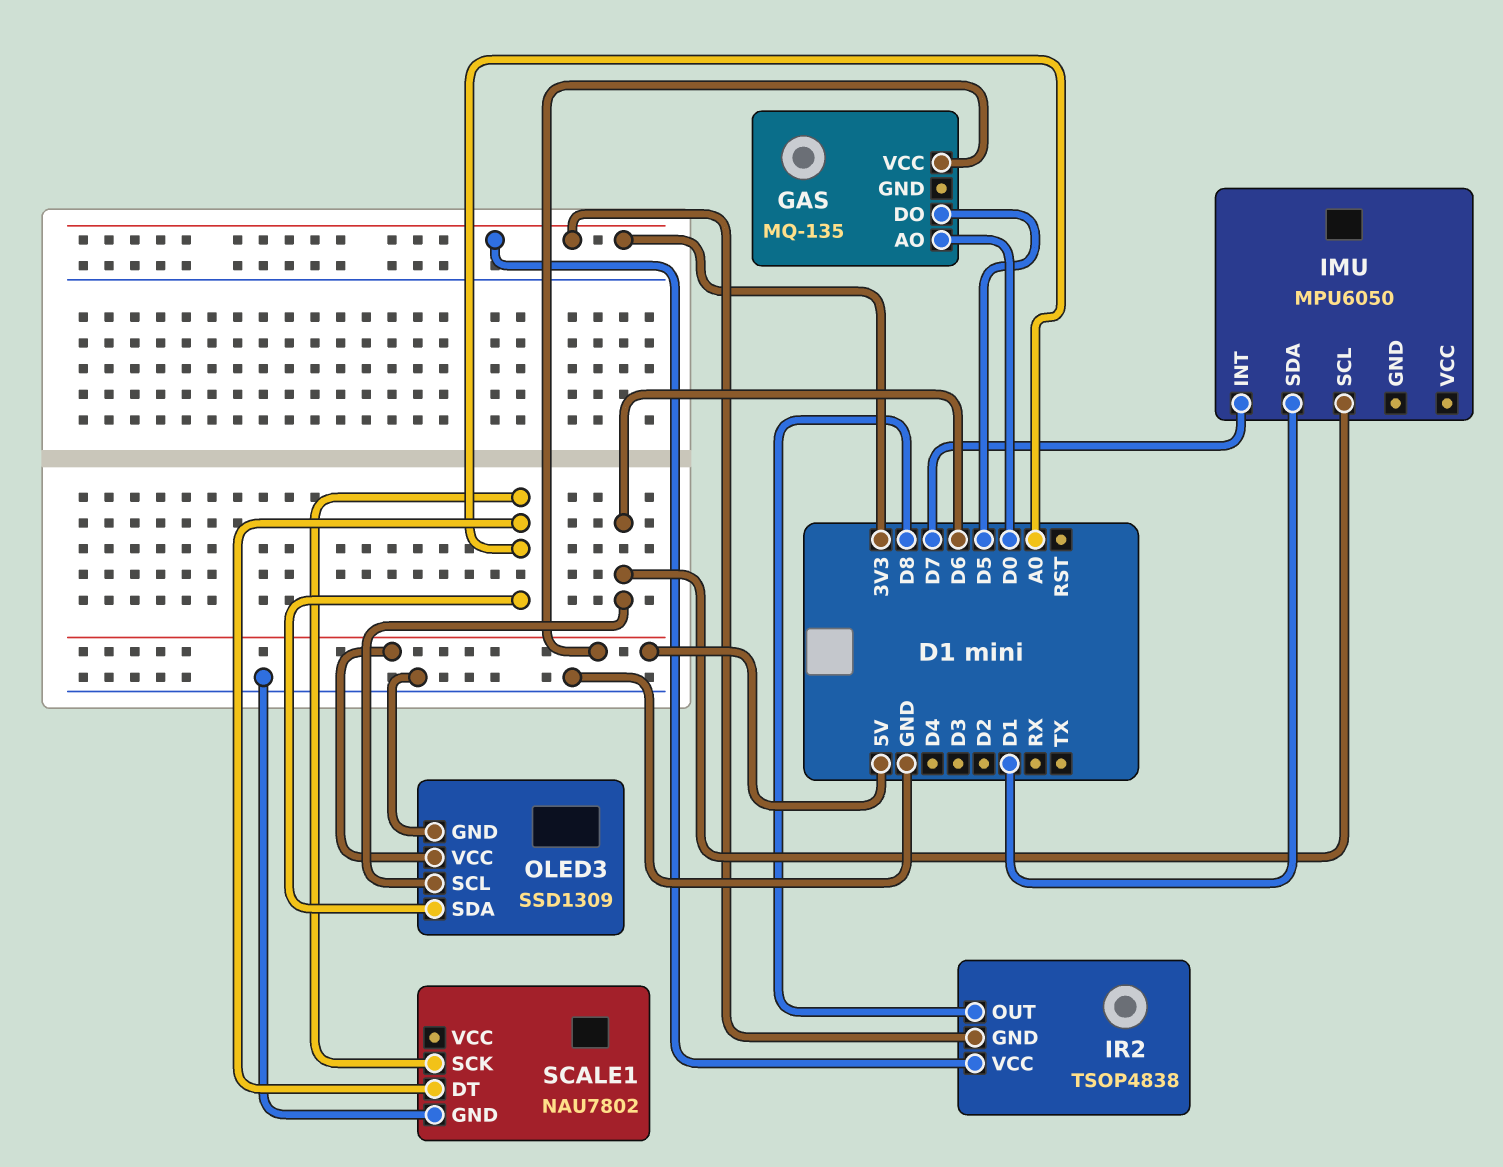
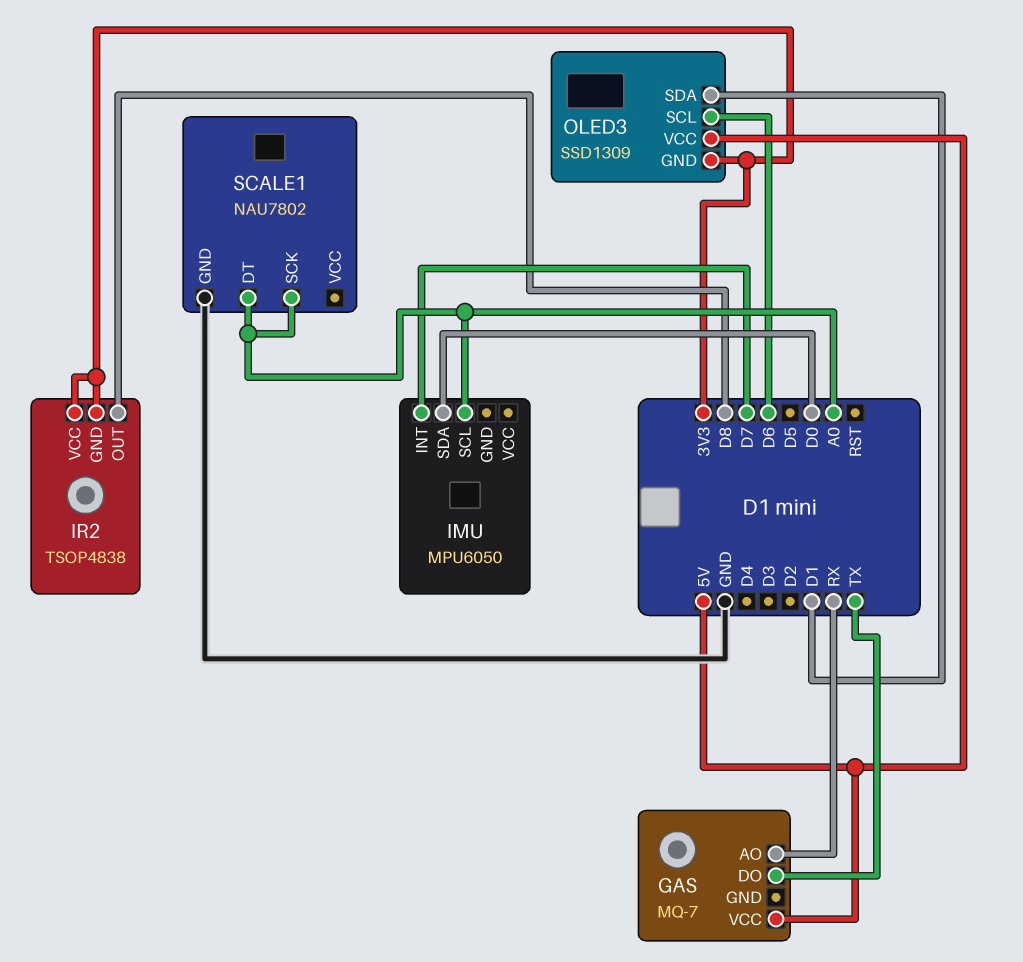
GAS: MQ-135 -> MQ-7
GAS pin AO: D0 -> RX
GAS pin DO: D5 -> TX
IMU pin SCL: D6 -> A0
IMU pin SDA: D1 -> D0
OLED3 pin GND: GND -> 3V3
OLED3 pin SDA: A0 -> D1

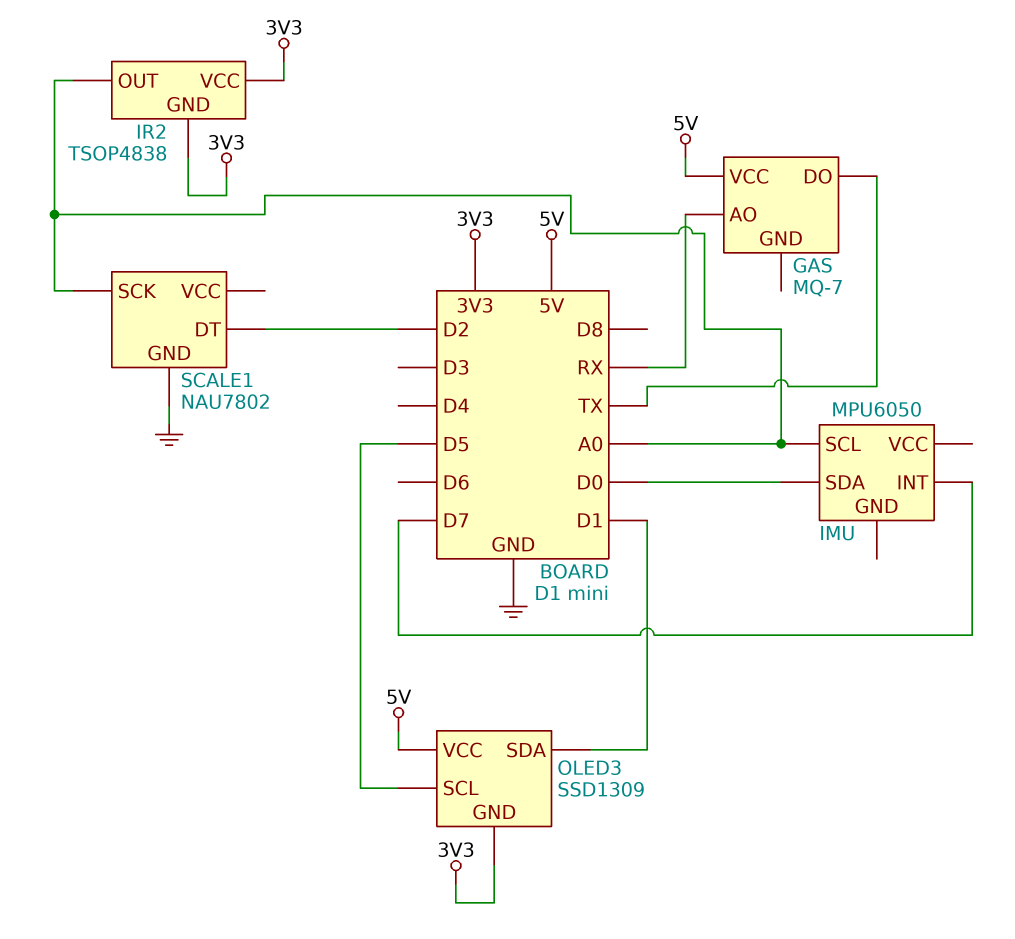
IR2 pin OUT: D8 -> A0
OLED3 pin SCL: D6 -> D5
SCALE1 pin DT: A0 -> D2

